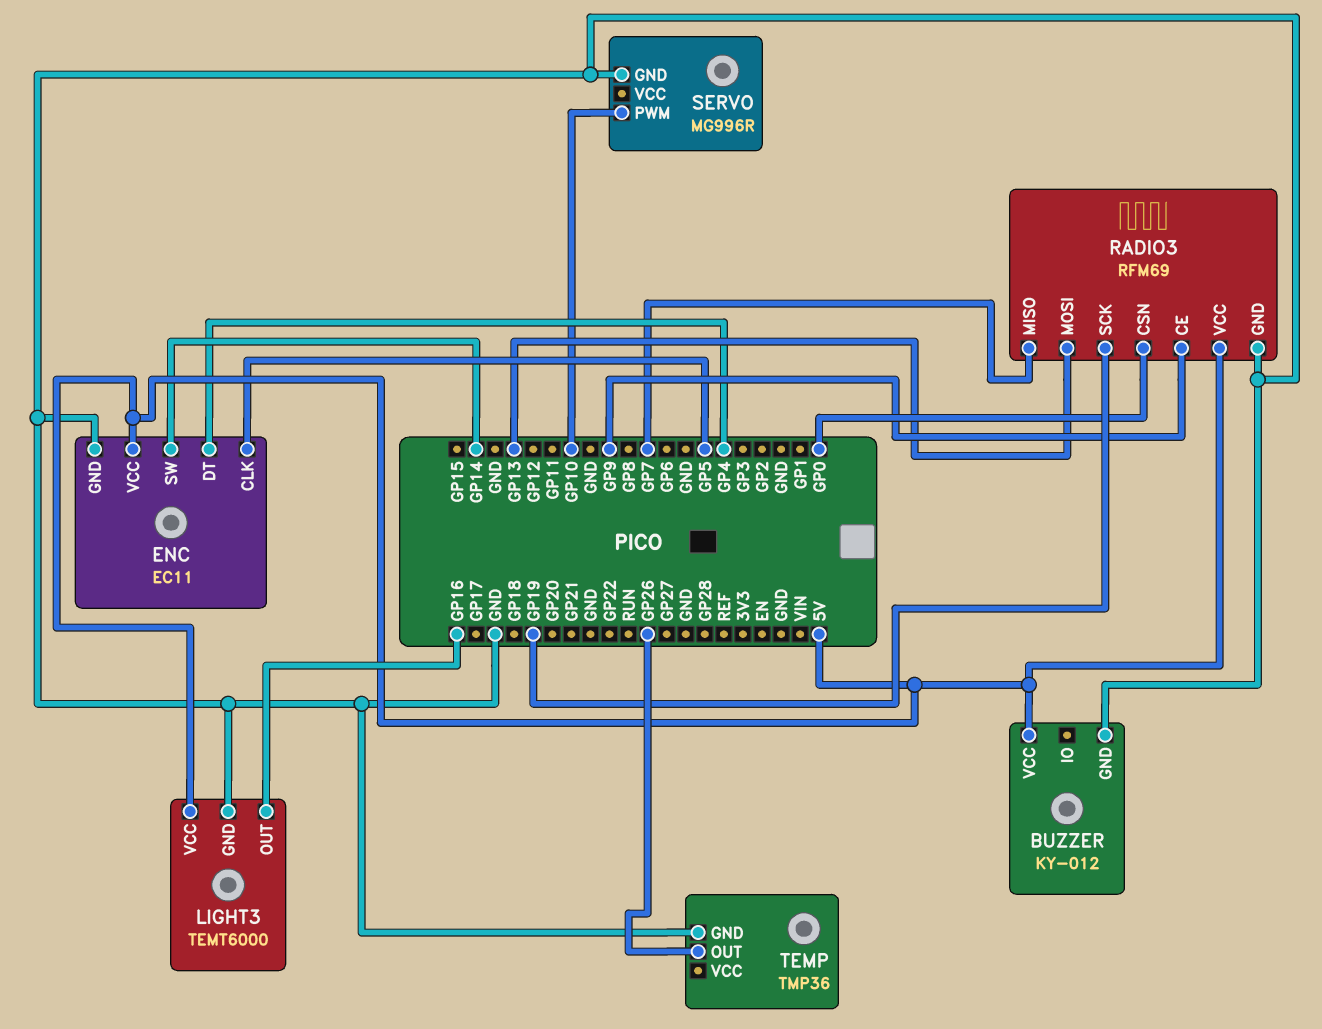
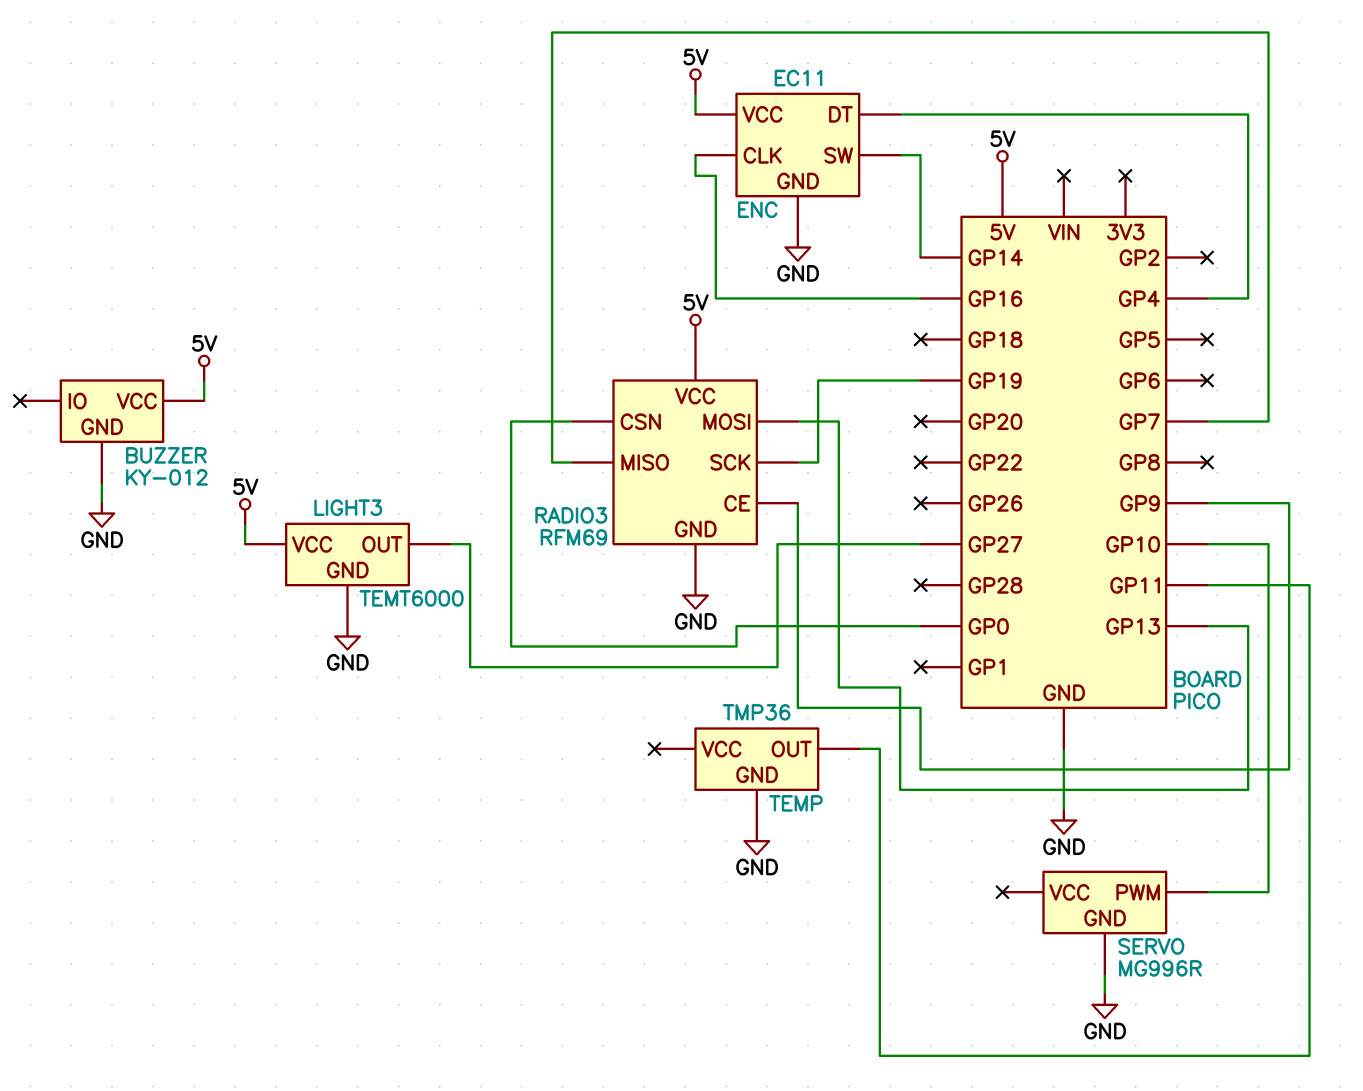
ENC pin CLK: GP5 -> GP16
LIGHT3 pin OUT: GP16 -> GP27
TEMP pin OUT: GP26 -> GP11

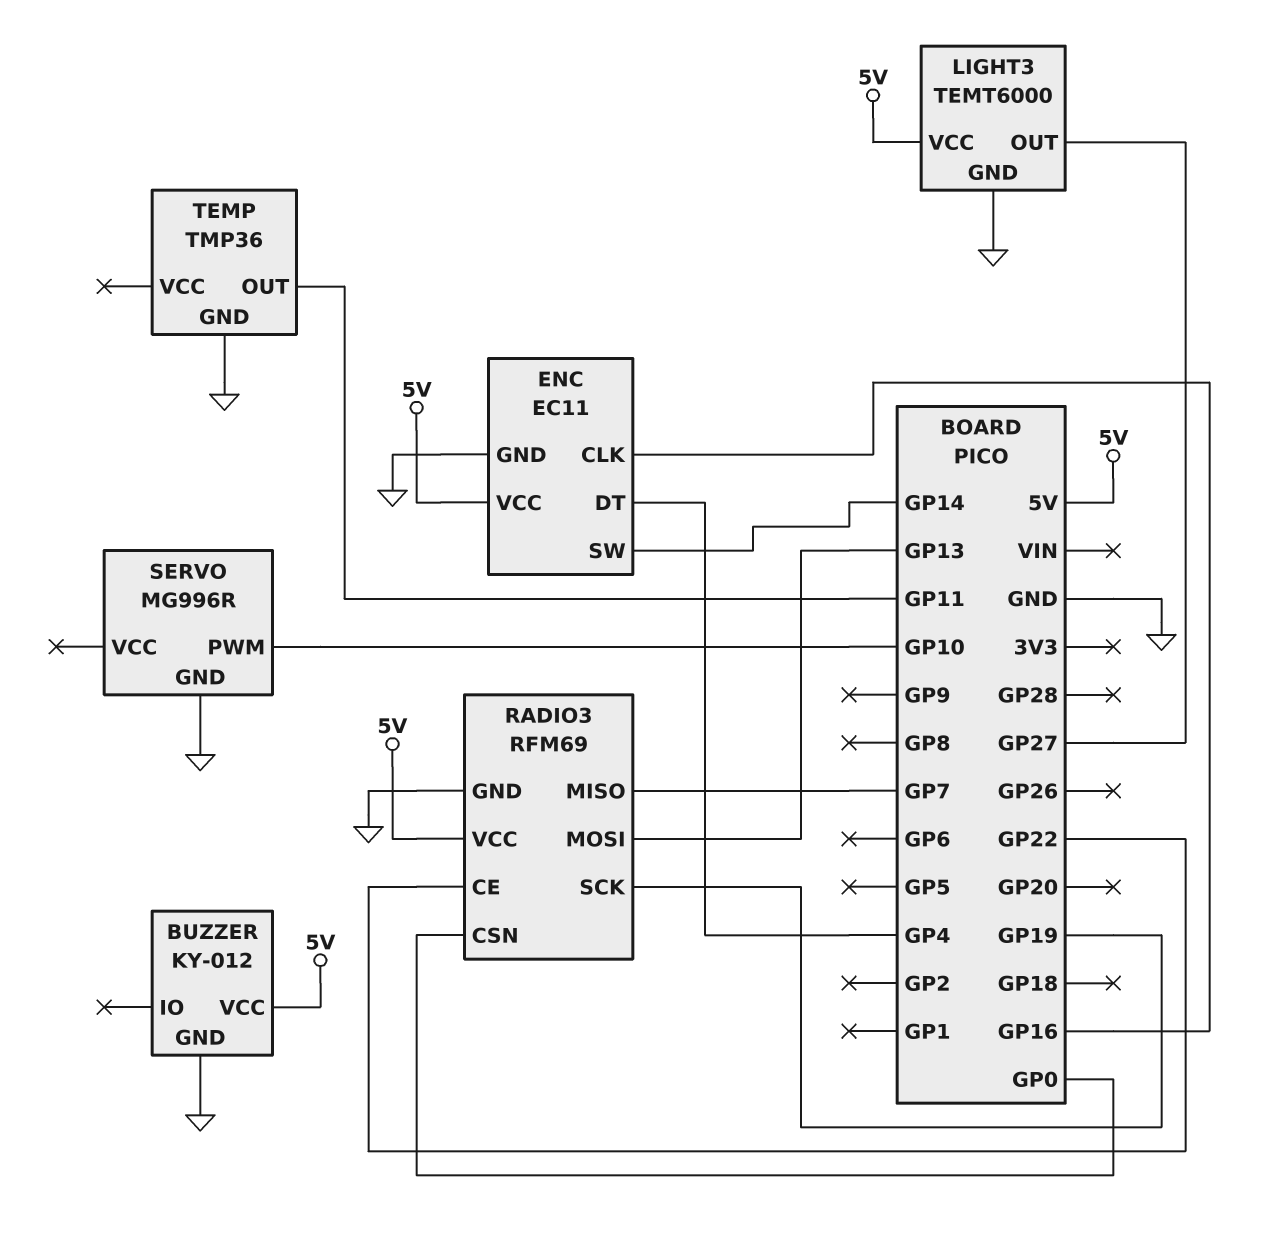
RADIO3 pin CE: GP9 -> GP22

